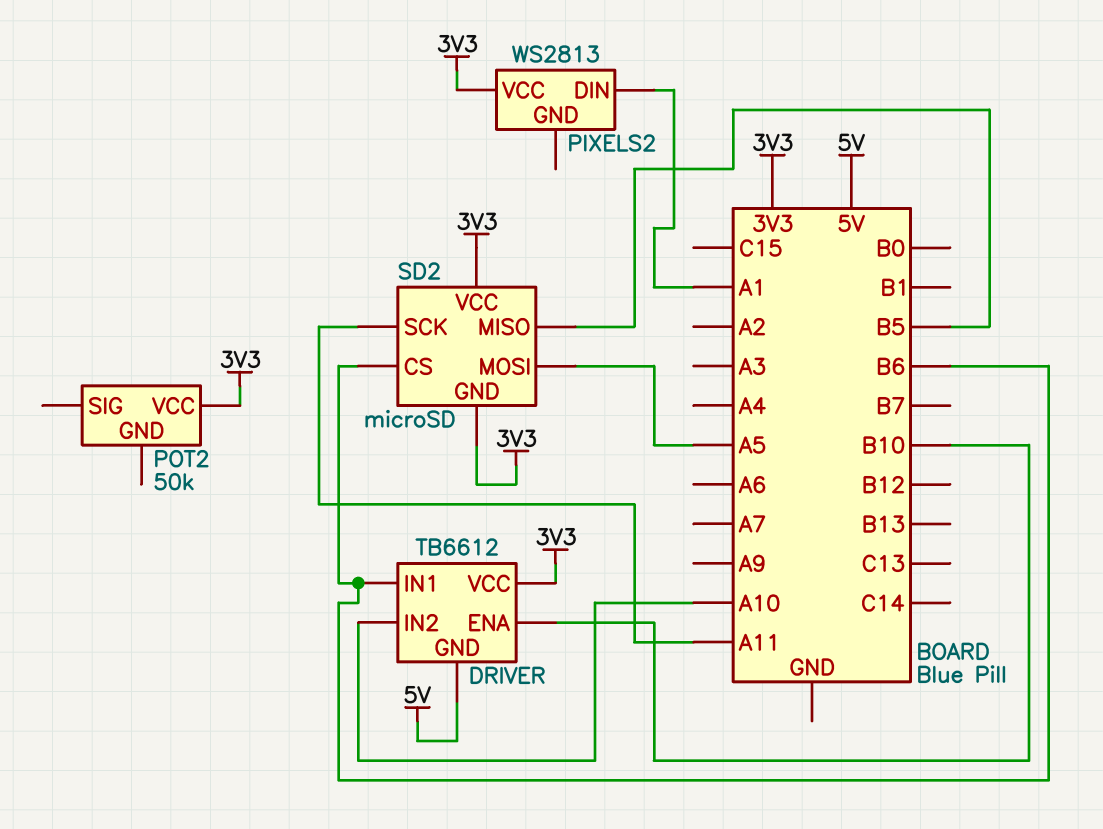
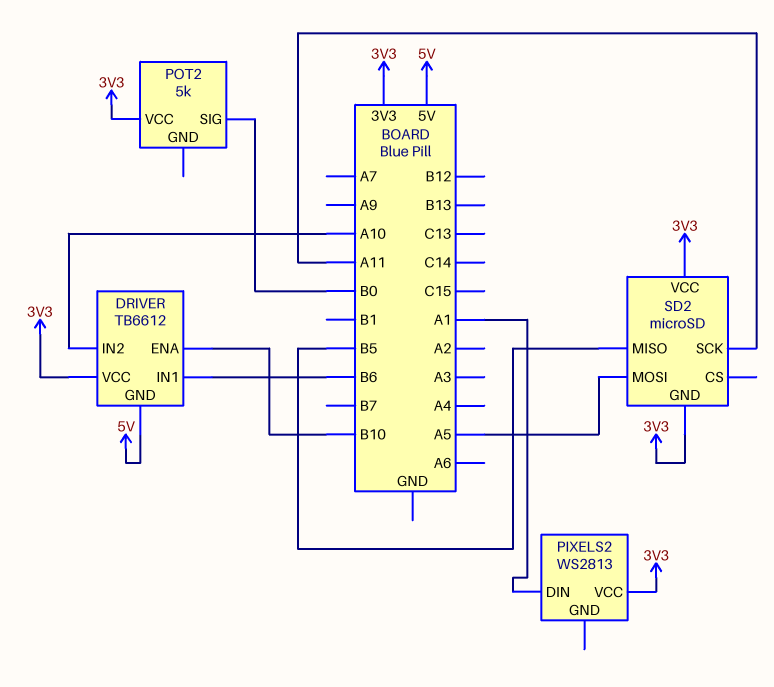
POT2: 50k -> 5k
POT2 pin SIG: none -> B0
SD2 pin CS: B6 -> none

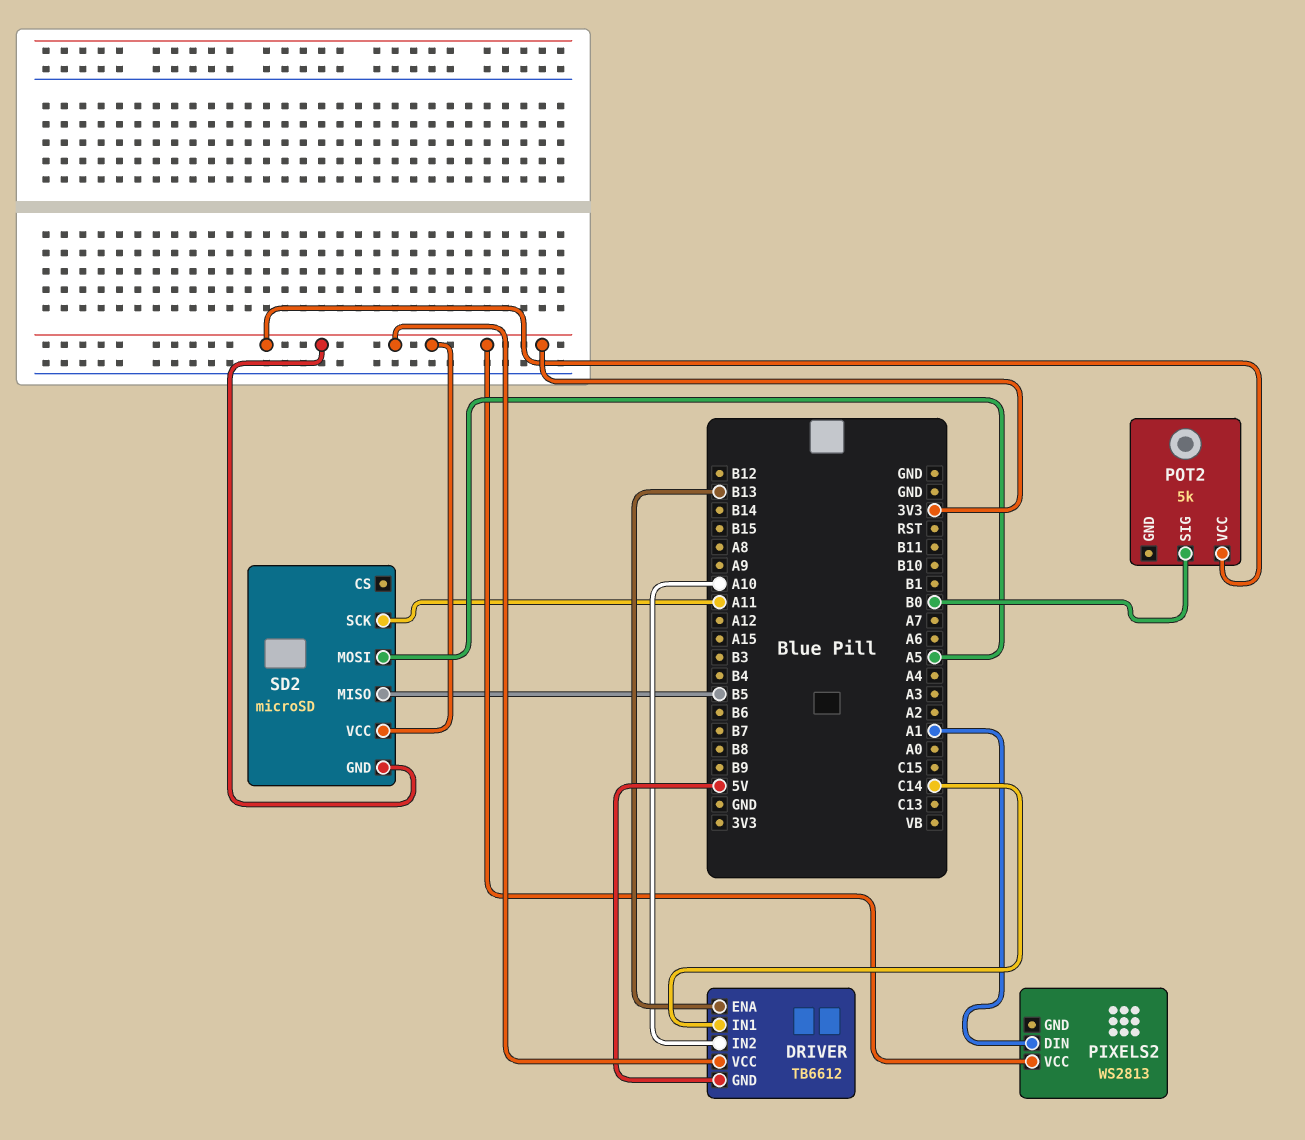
DRIVER pin ENA: B10 -> B13
DRIVER pin IN1: B6 -> C14

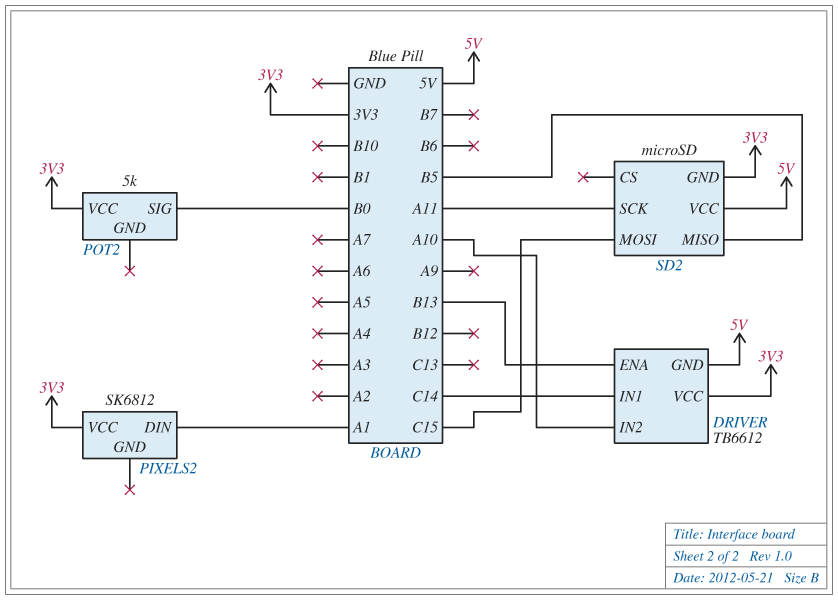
PIXELS2: WS2813 -> SK6812
SD2 pin MOSI: A5 -> C15
SD2 pin VCC: 3V3 -> 5V

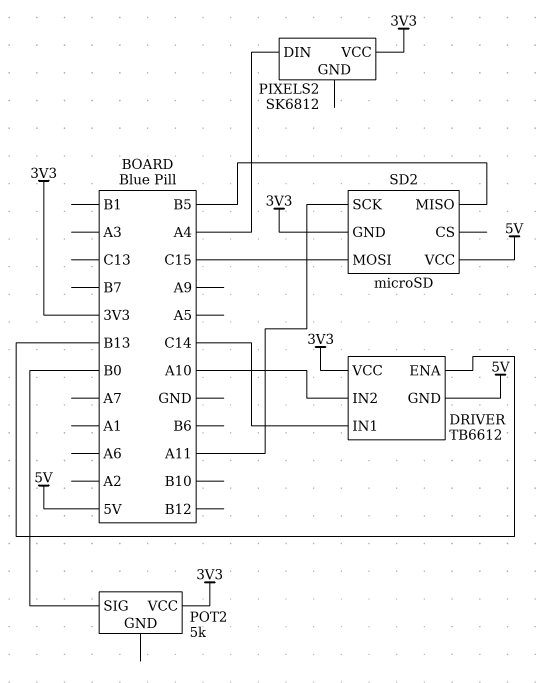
PIXELS2 pin DIN: A1 -> A4

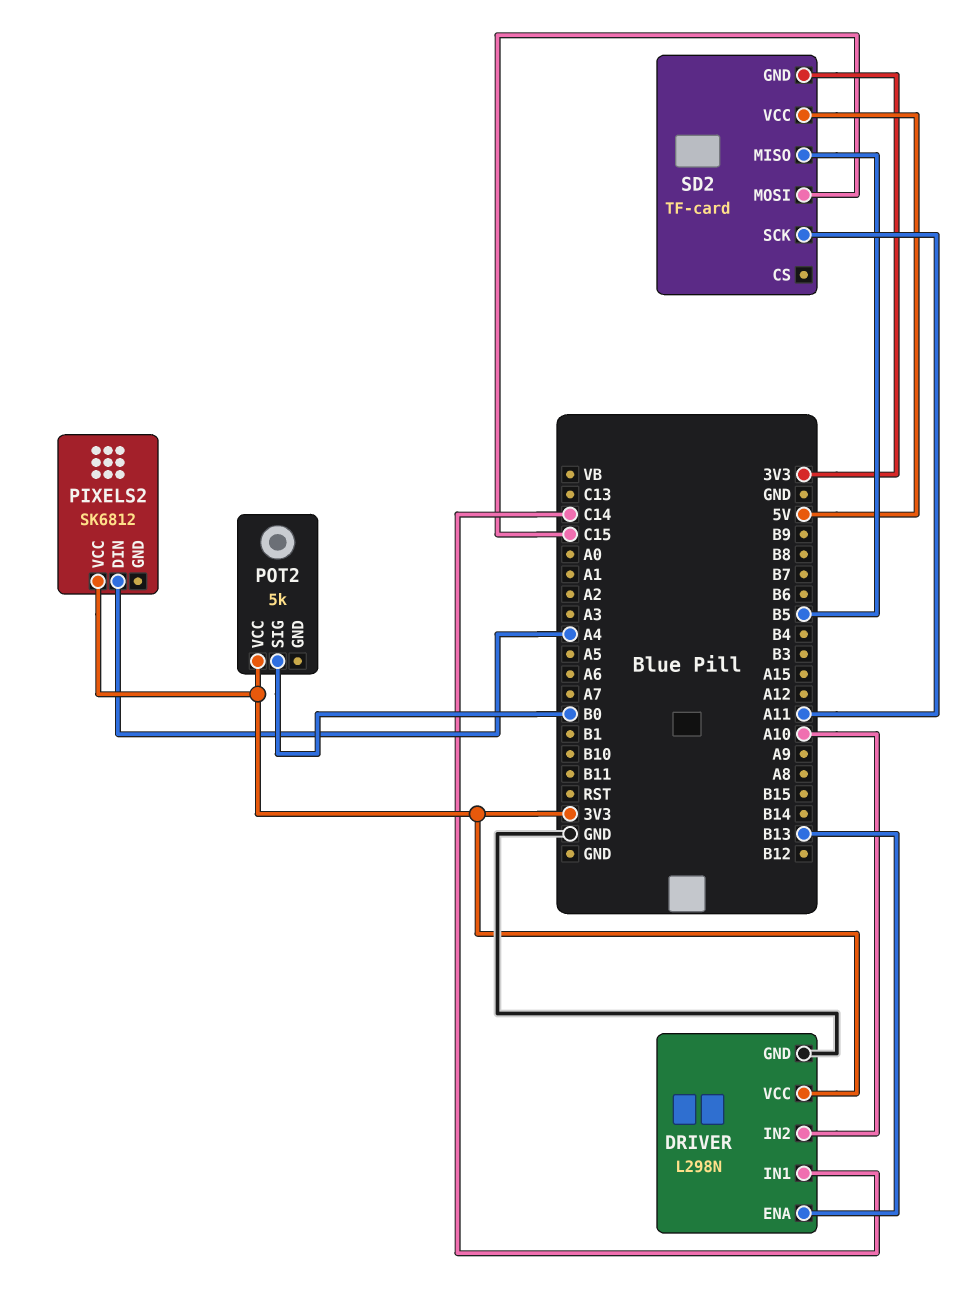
DRIVER: TB6612 -> L298N
DRIVER pin GND: 5V -> GND
SD2: microSD -> TF-card

